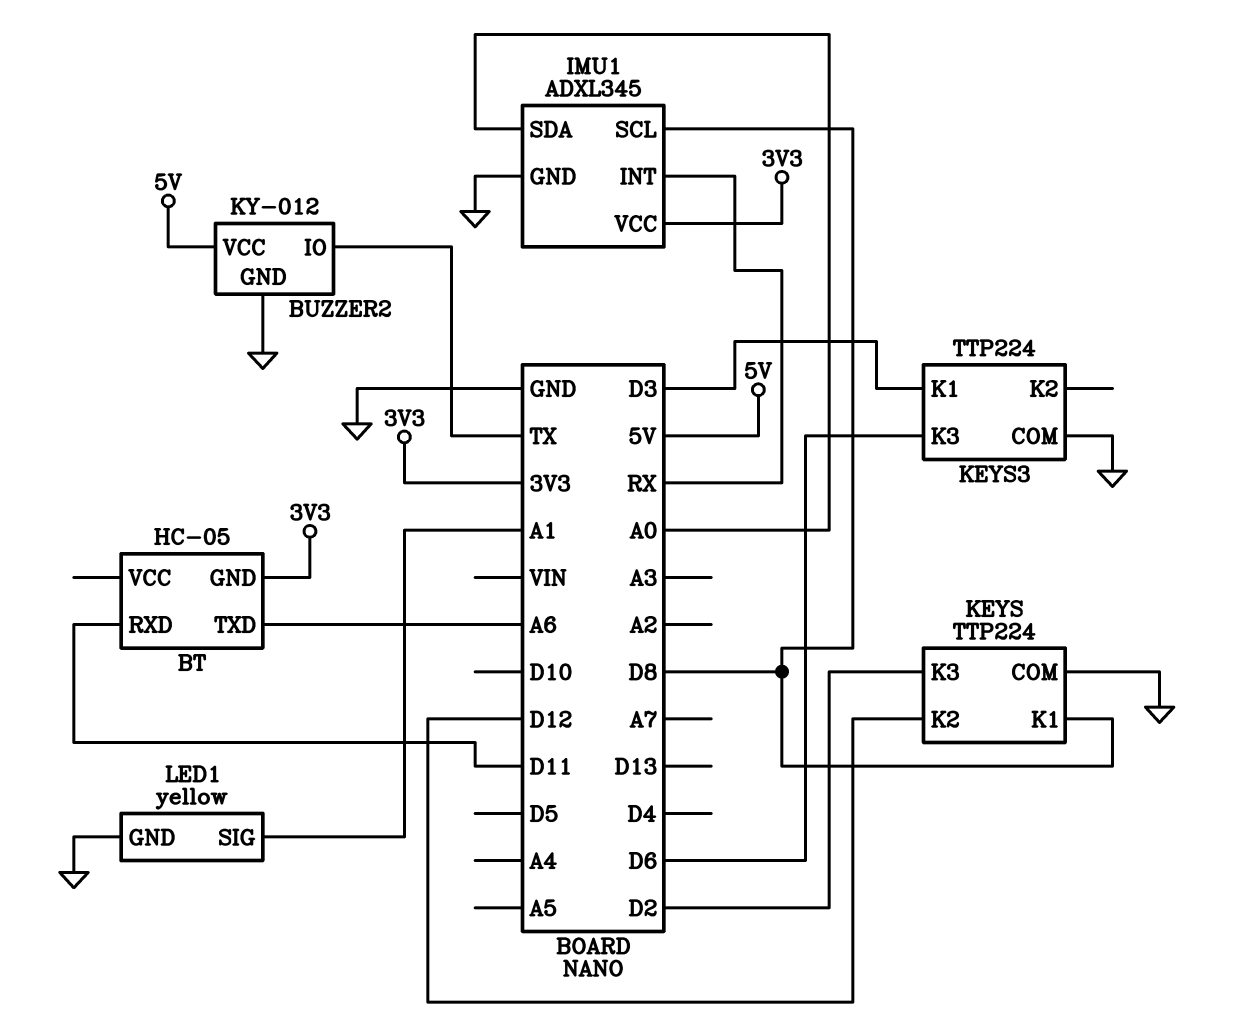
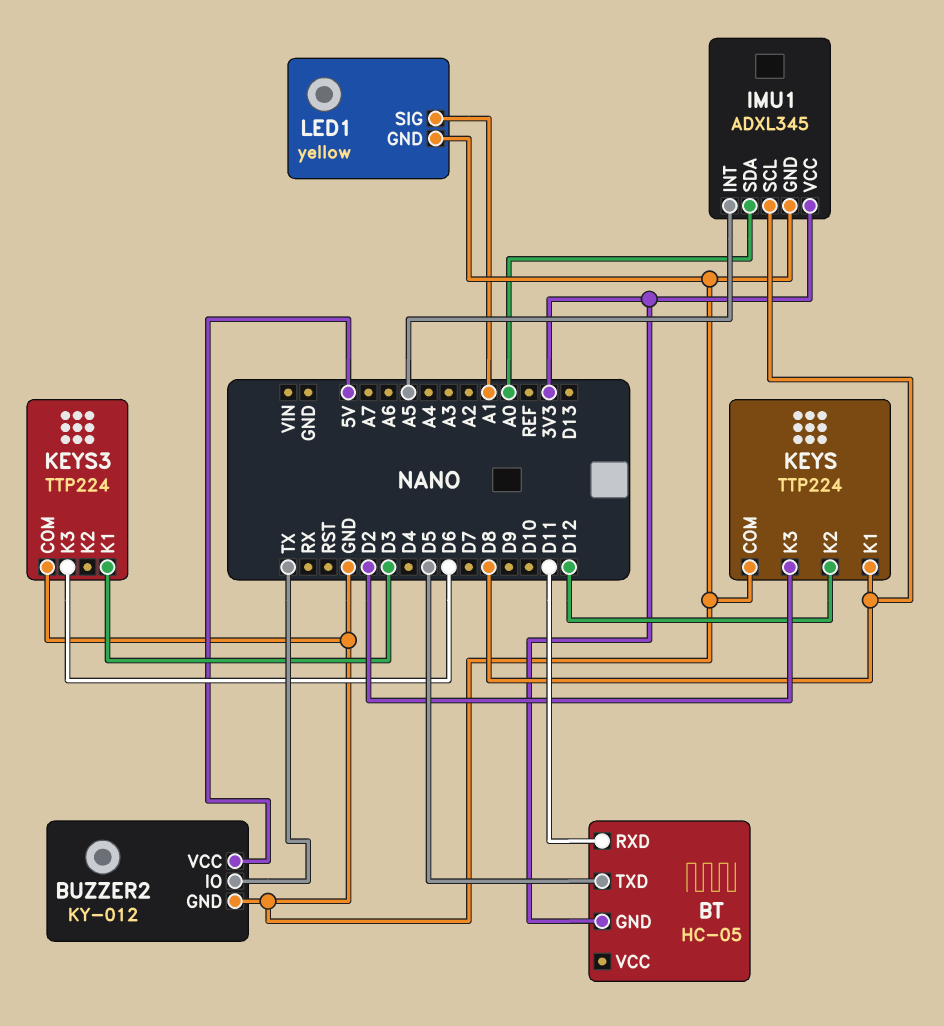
BT pin TXD: A6 -> D5
IMU1 pin INT: RX -> A5

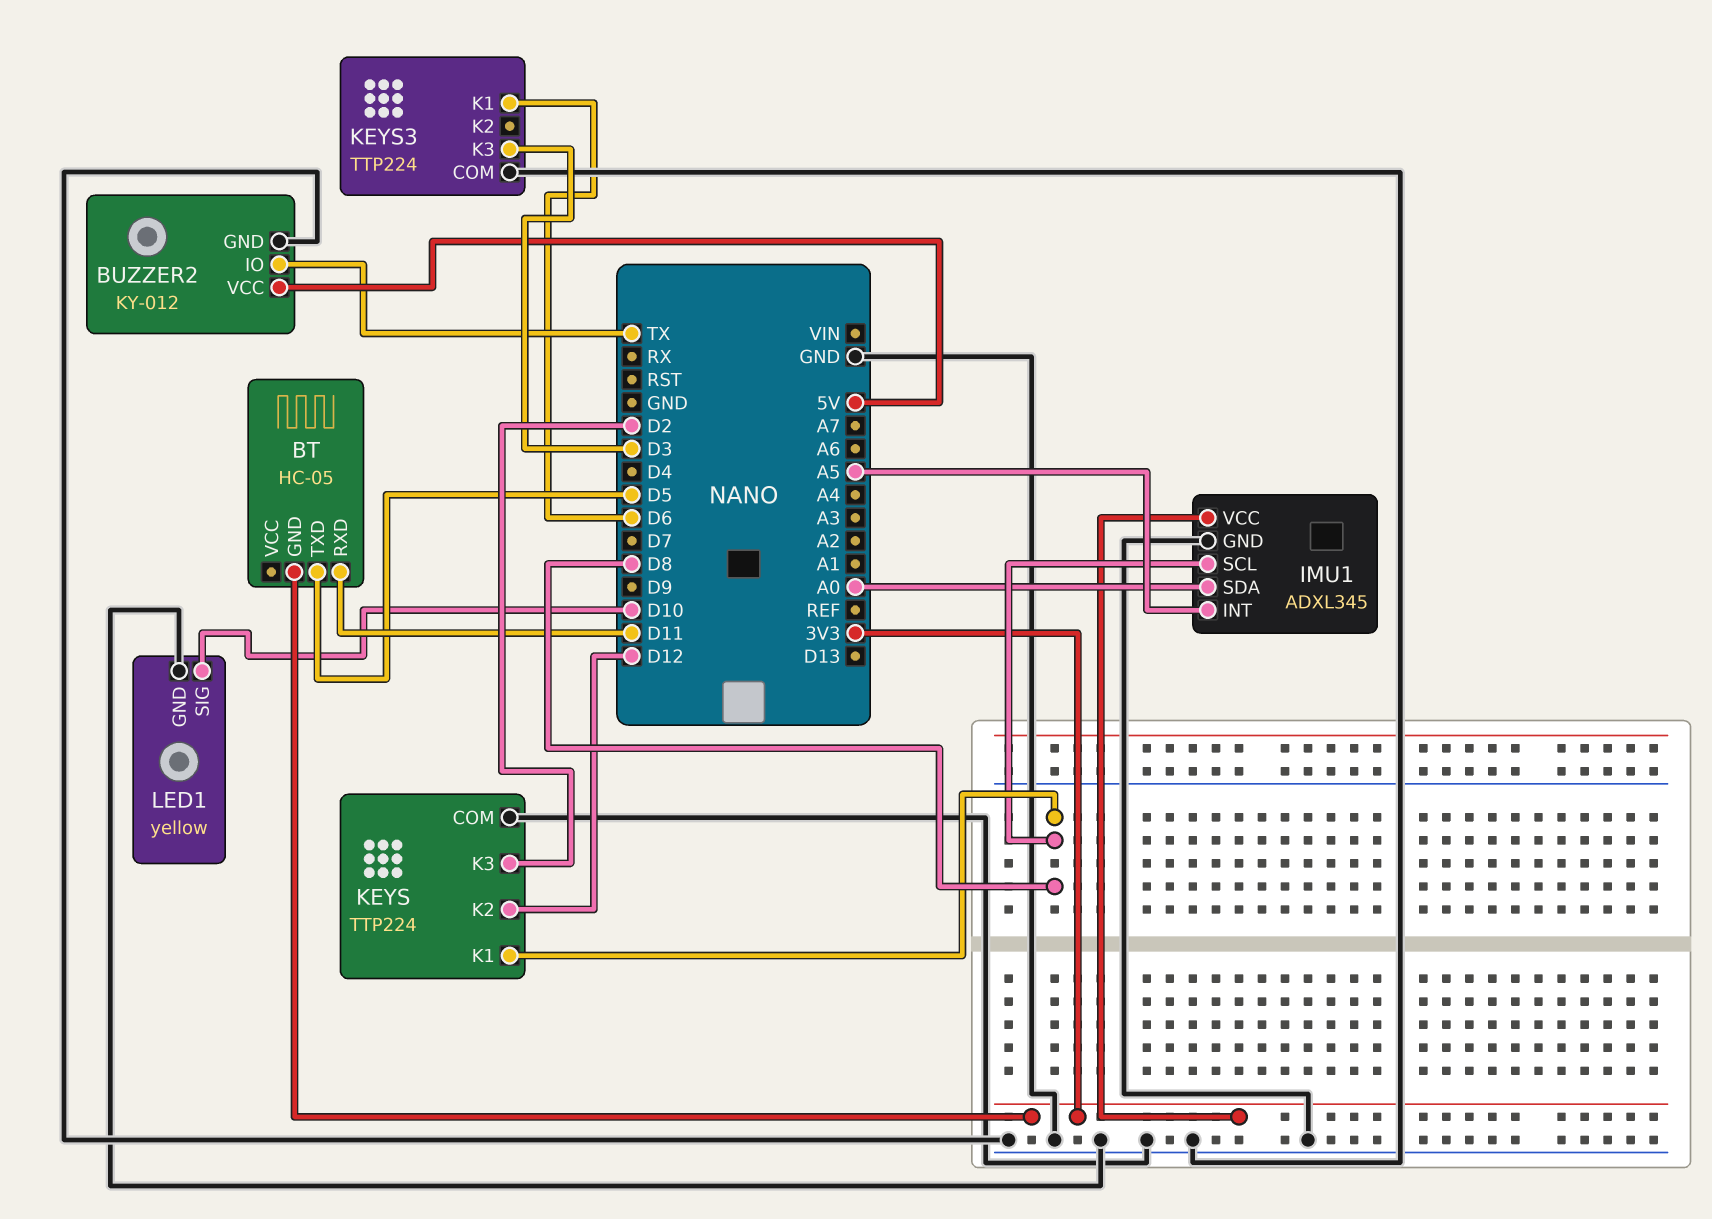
KEYS3 pin K1: D3 -> D6
KEYS3 pin K3: D6 -> D3
LED1 pin SIG: A1 -> D10

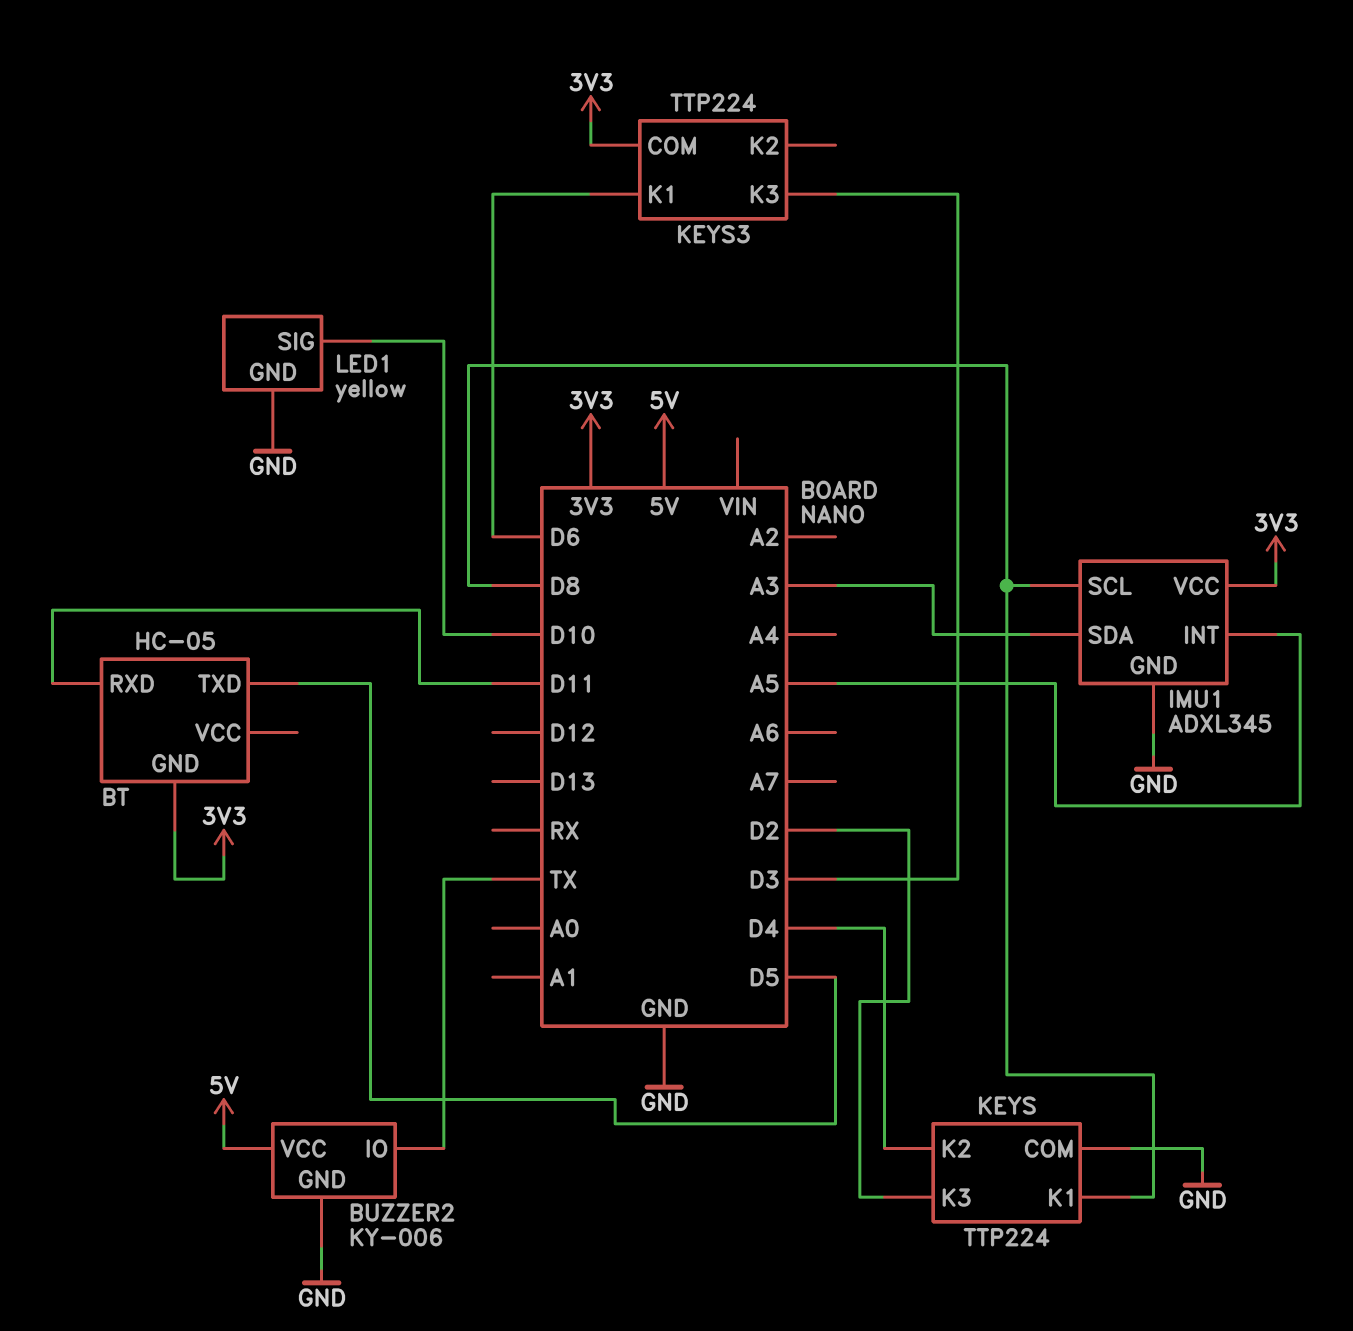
BUZZER2: KY-012 -> KY-006
IMU1 pin SDA: A0 -> A3
KEYS pin K2: D12 -> D4
KEYS3 pin COM: GND -> 3V3

